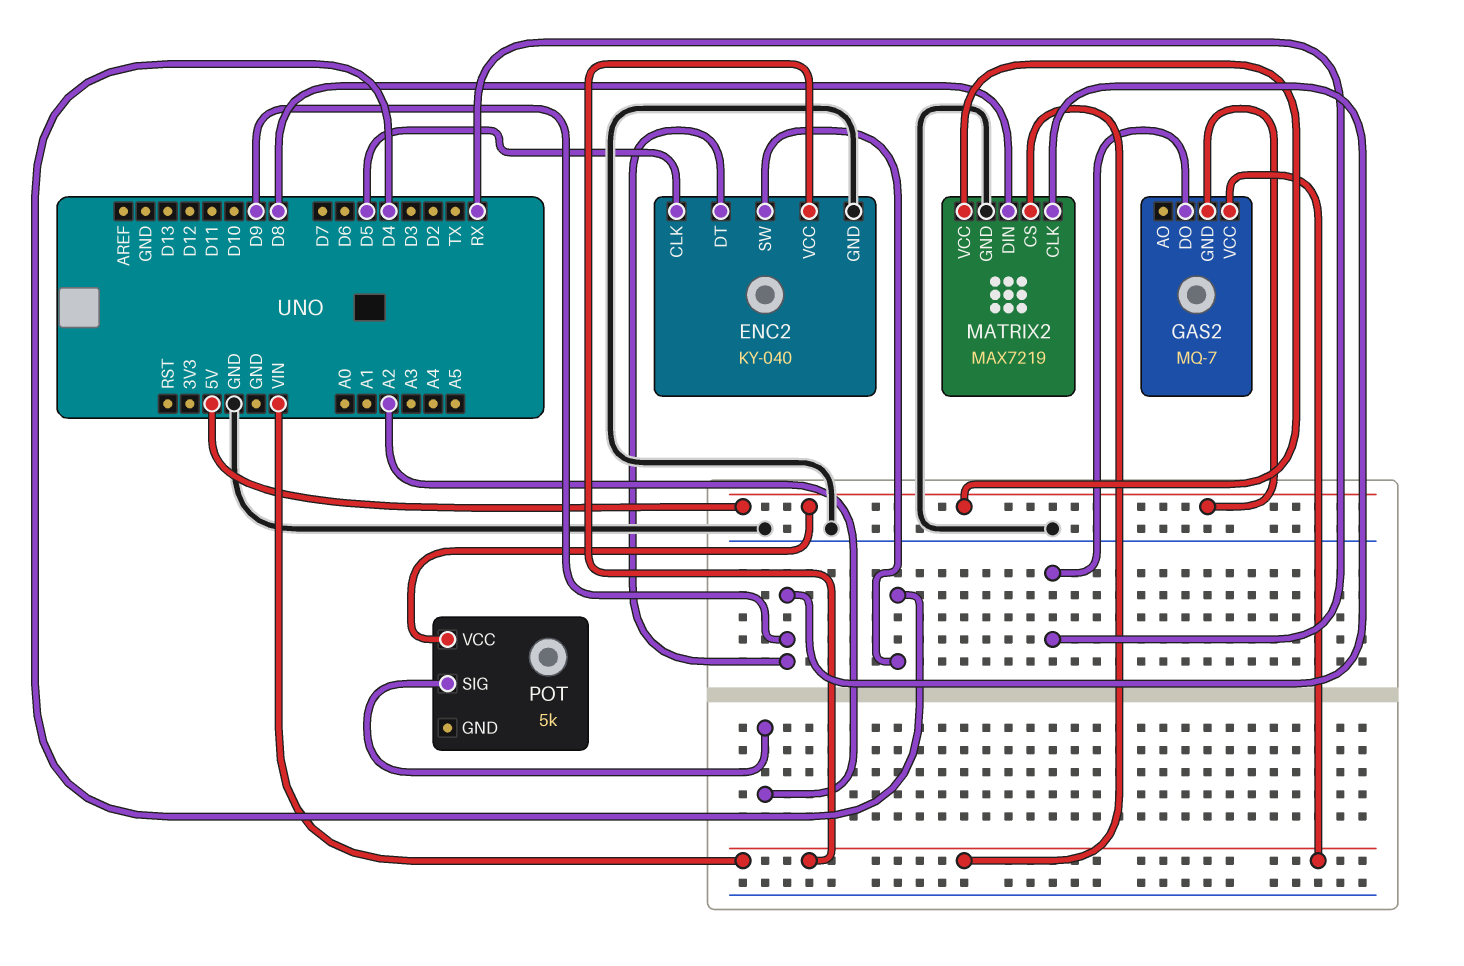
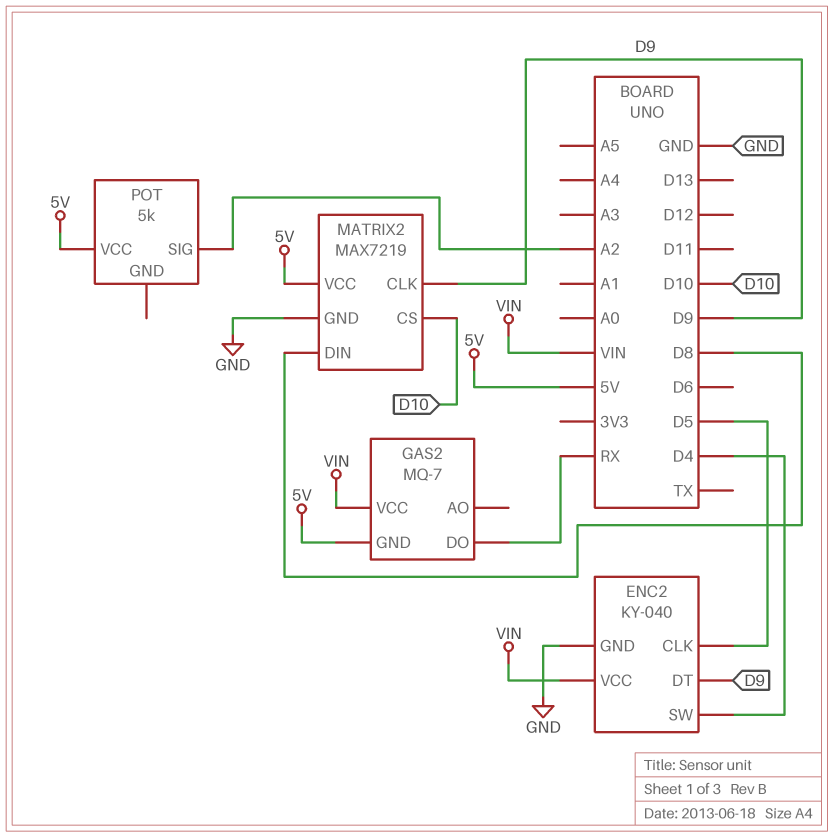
MATRIX2 pin CS: VIN -> D10

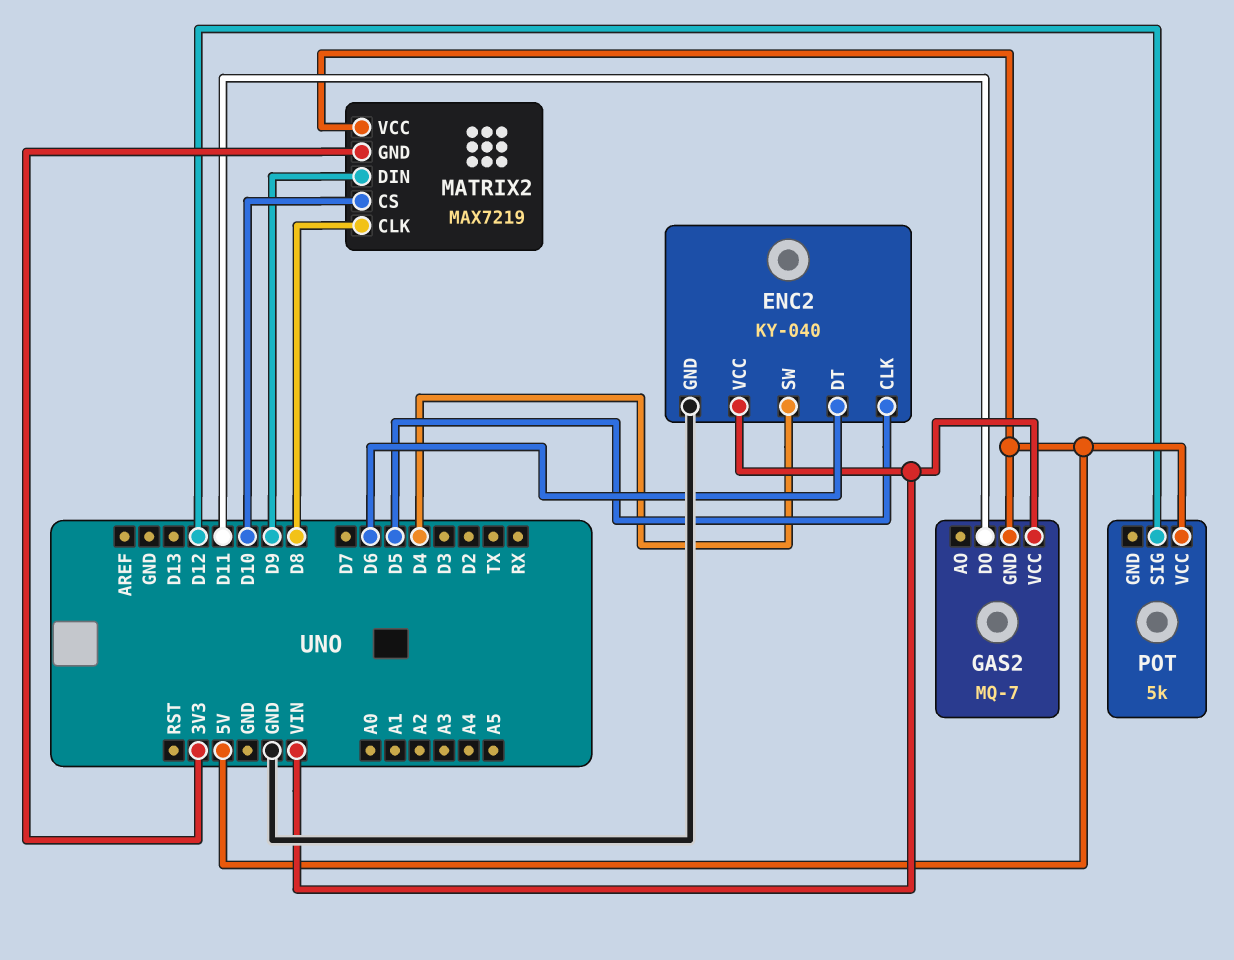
ENC2 pin DT: D9 -> D6
GAS2 pin DO: RX -> D11
MATRIX2 pin CLK: D9 -> D8
MATRIX2 pin DIN: D8 -> D9
MATRIX2 pin GND: GND -> 3V3
POT pin SIG: A2 -> D12

